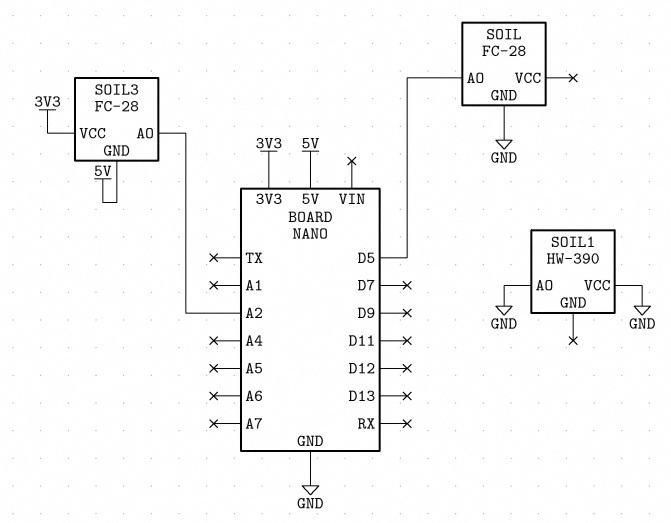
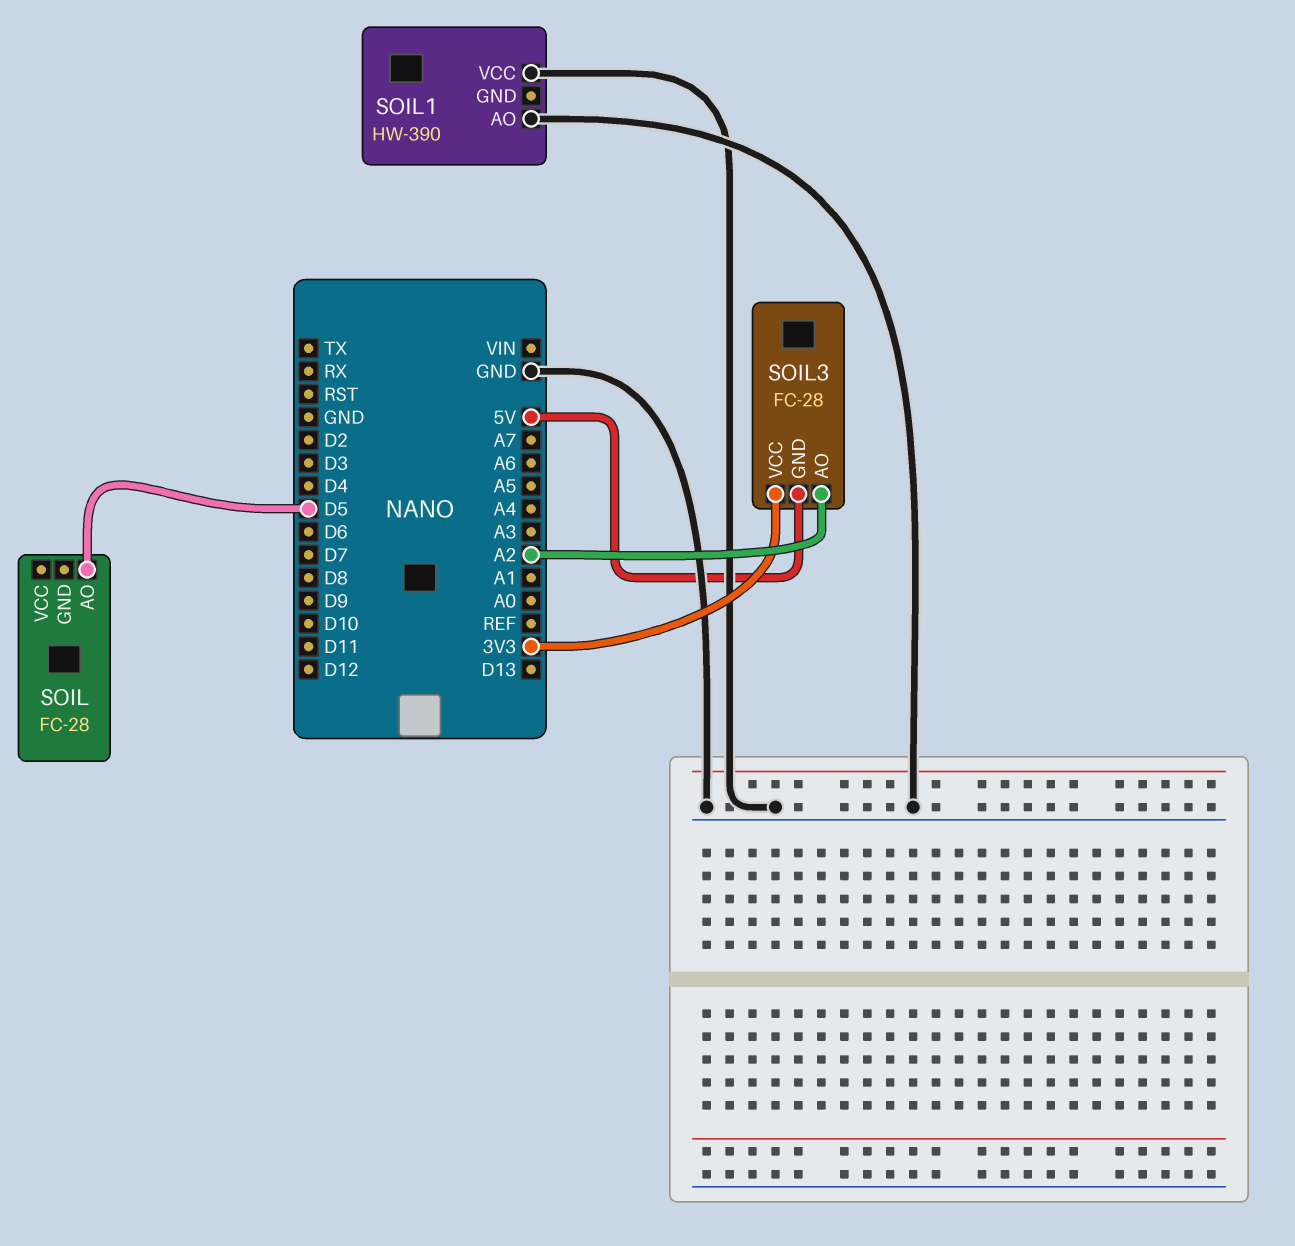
SOIL pin GND: GND -> none

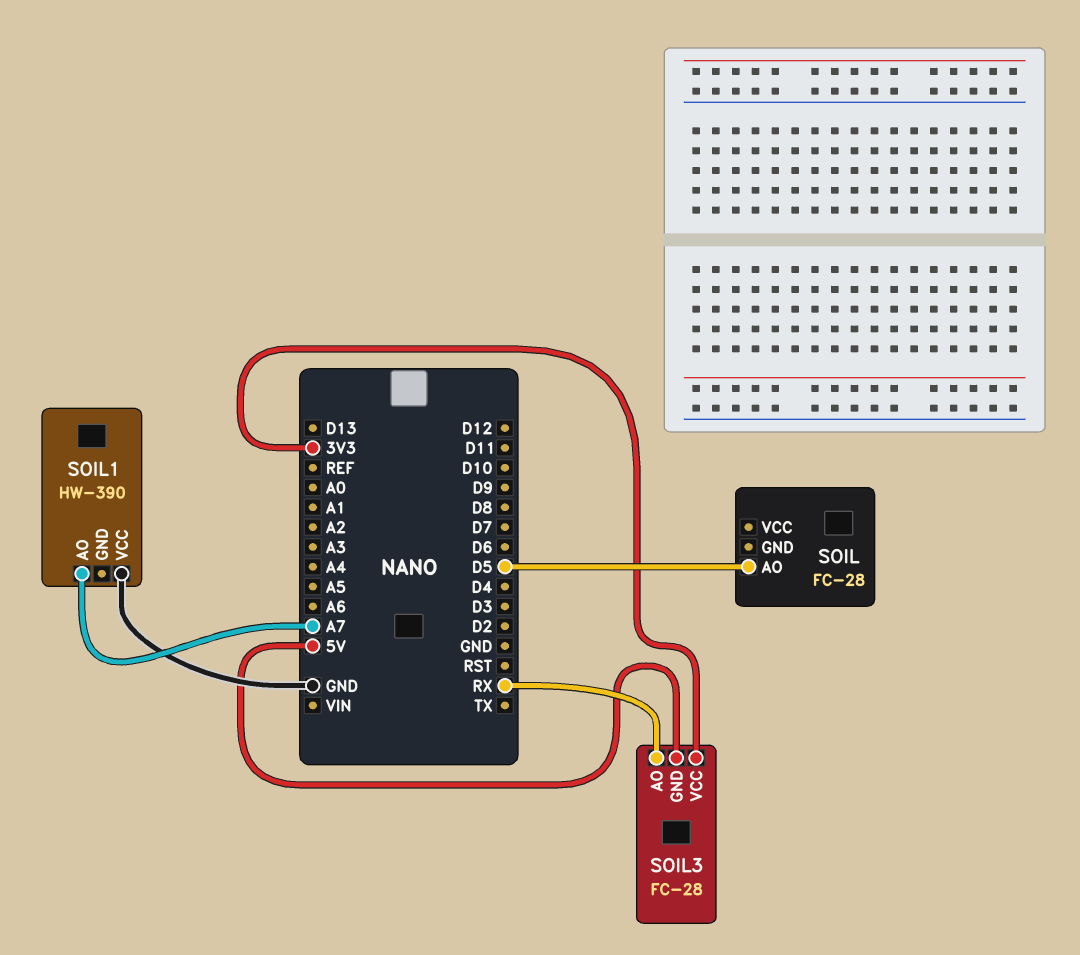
SOIL1 pin AO: GND -> A7
SOIL3 pin AO: A2 -> RX

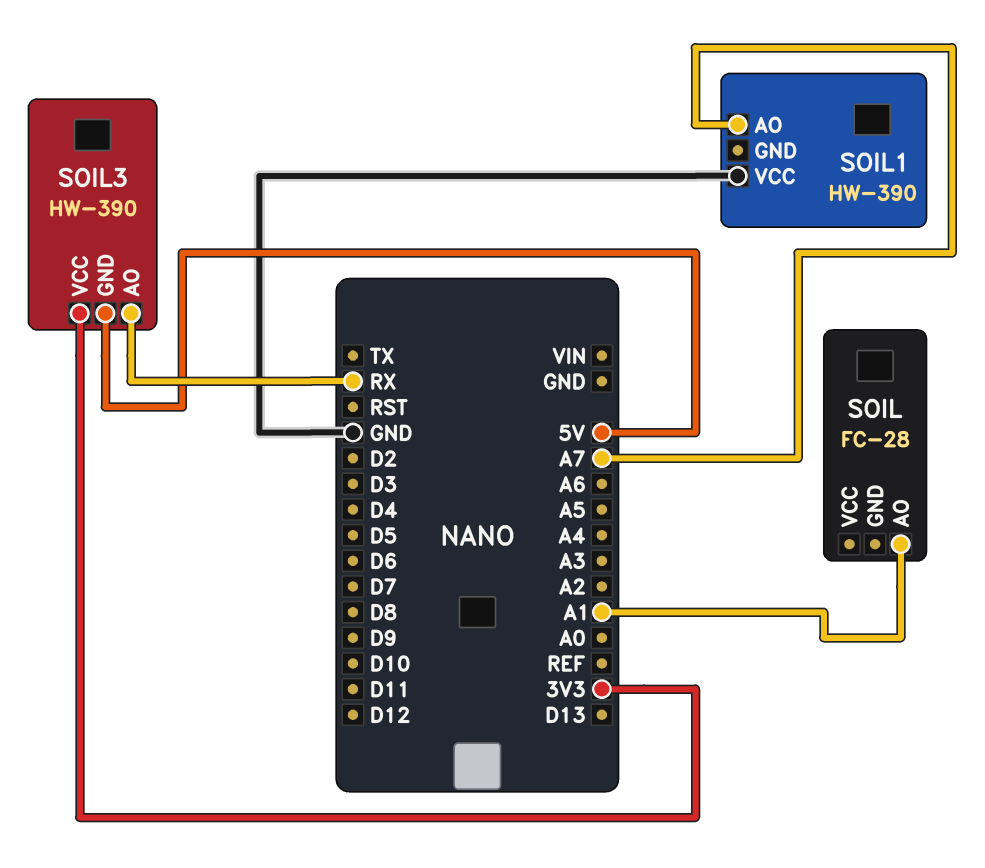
SOIL pin AO: D5 -> A1
SOIL3: FC-28 -> HW-390

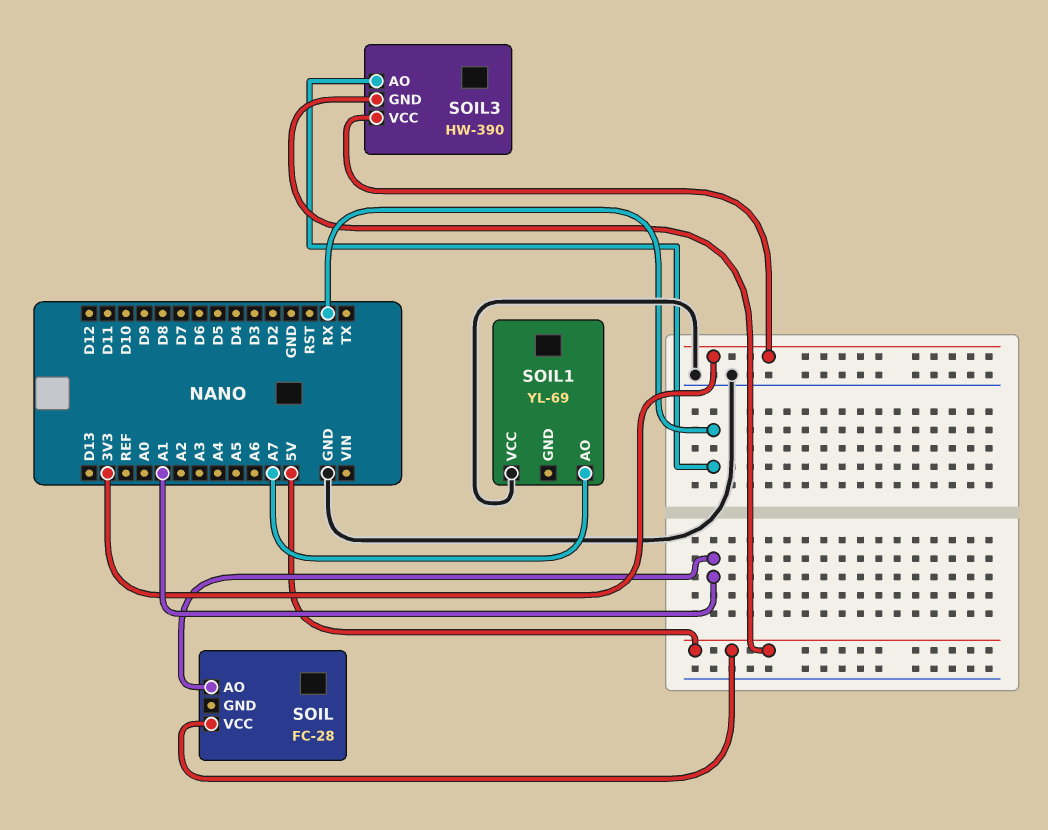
SOIL pin VCC: none -> 5V
SOIL1: HW-390 -> YL-69

